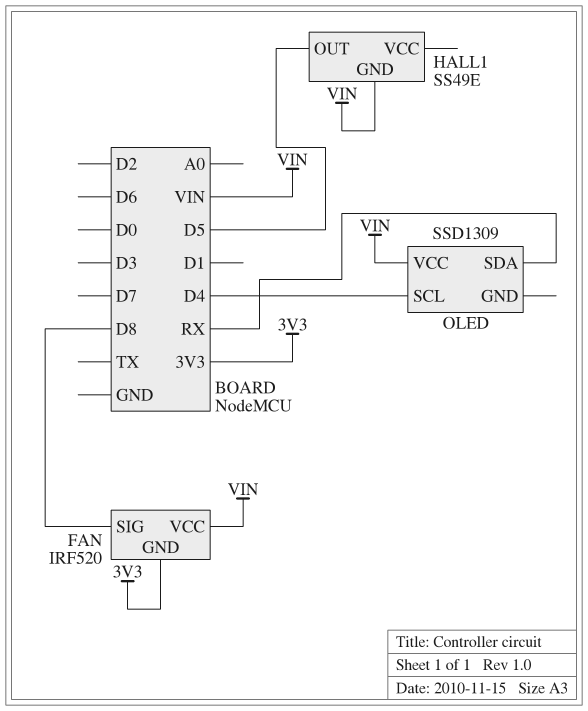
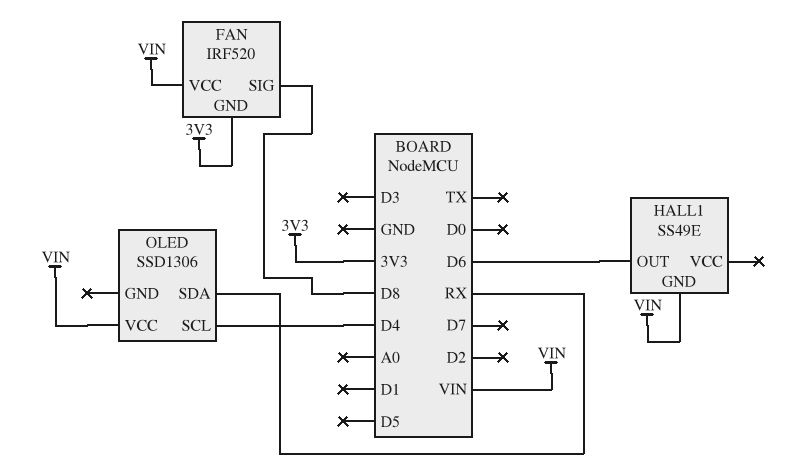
HALL1 pin OUT: D5 -> D6
OLED: SSD1309 -> SSD1306

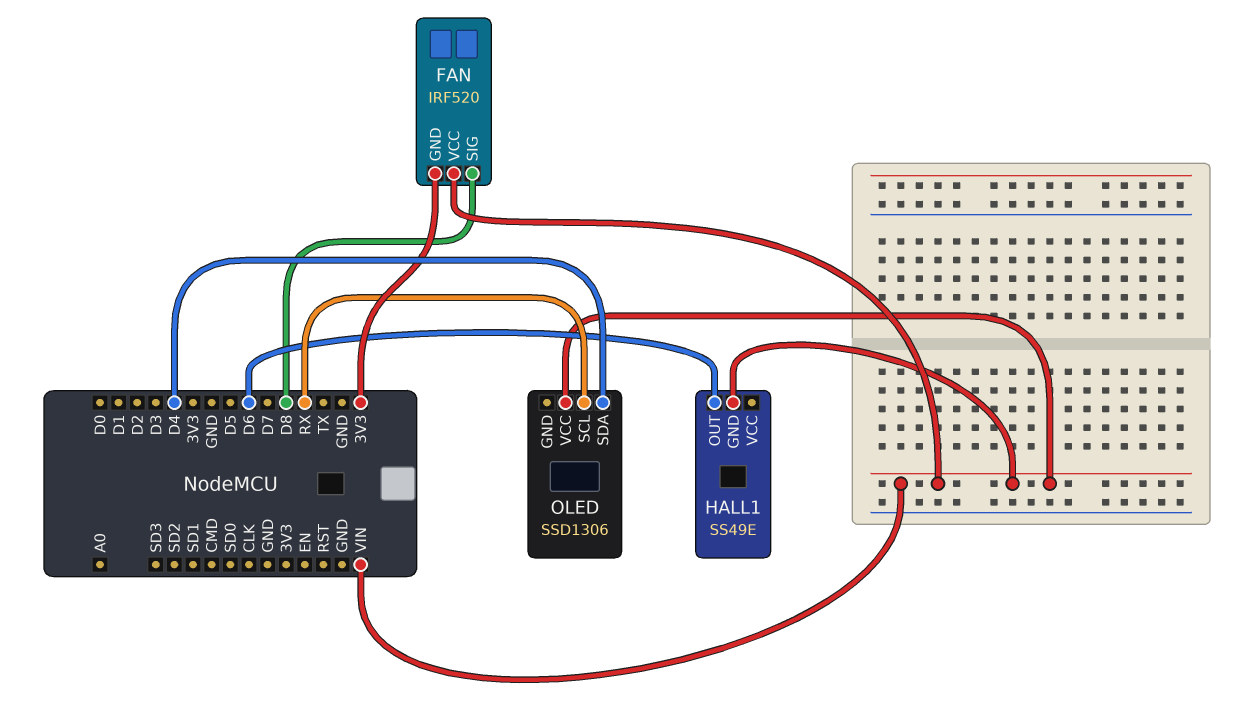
OLED pin SCL: D4 -> RX
OLED pin SDA: RX -> D4

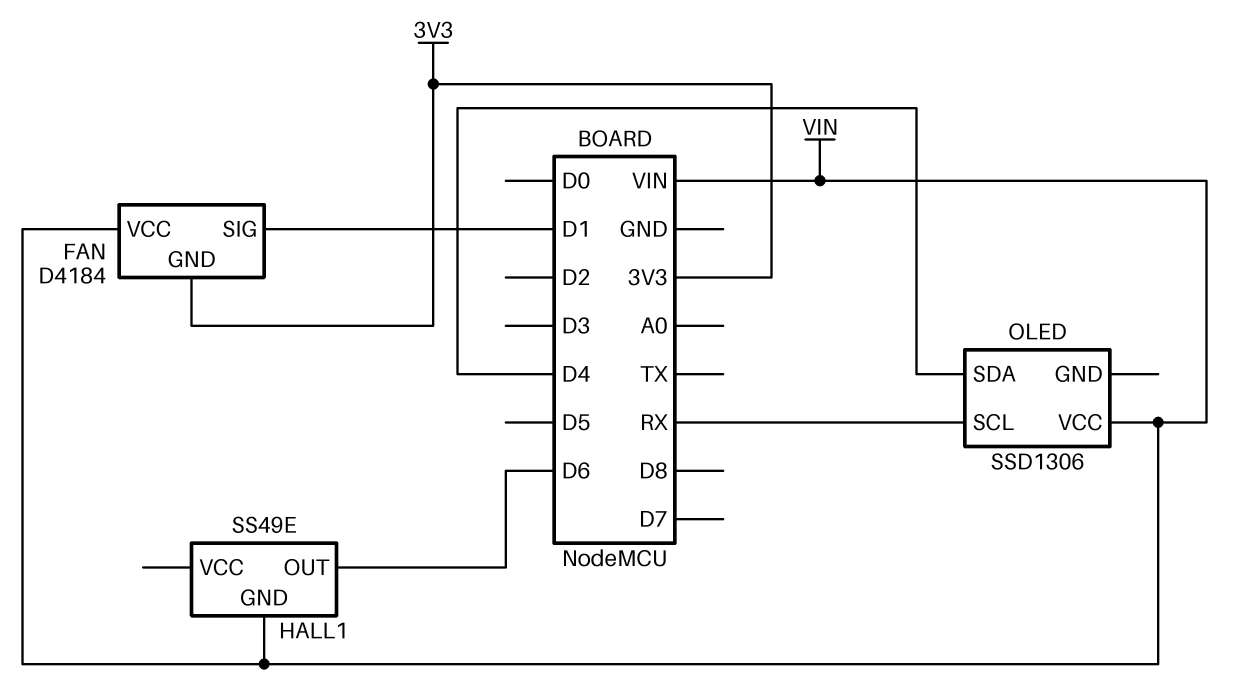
FAN: IRF520 -> D4184
FAN pin SIG: D8 -> D1

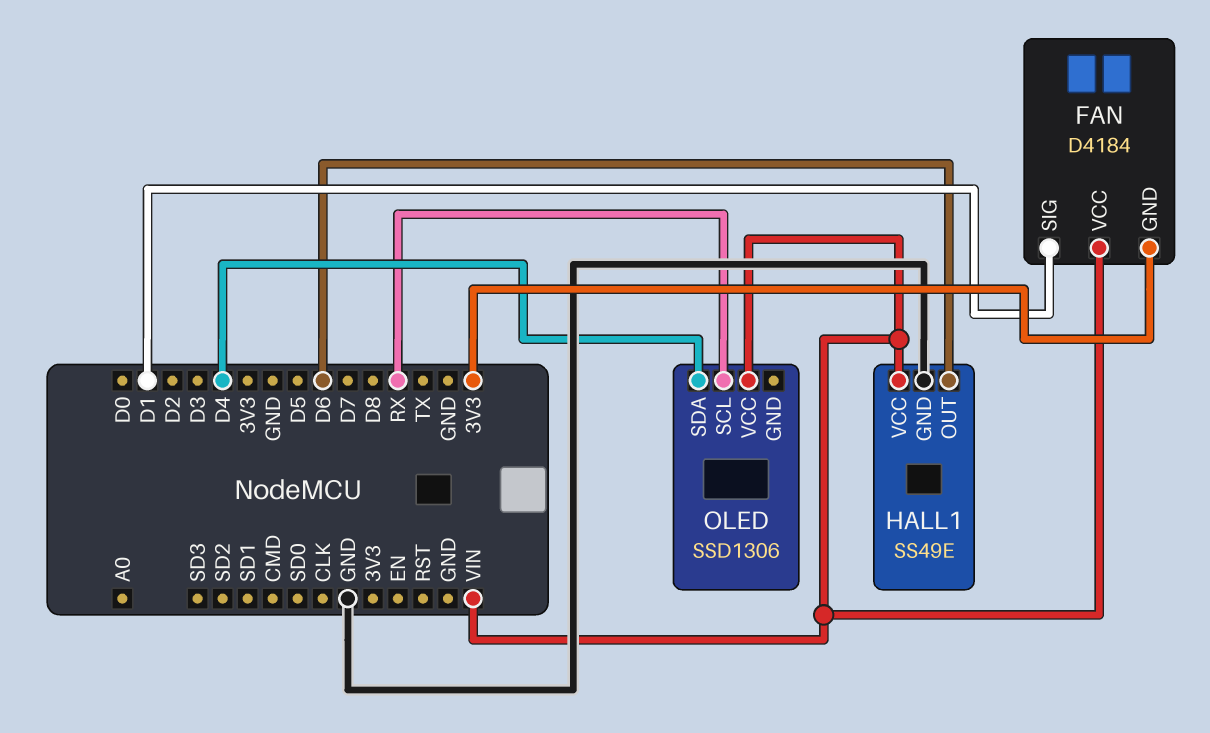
HALL1 pin GND: VIN -> GND
HALL1 pin VCC: none -> VIN

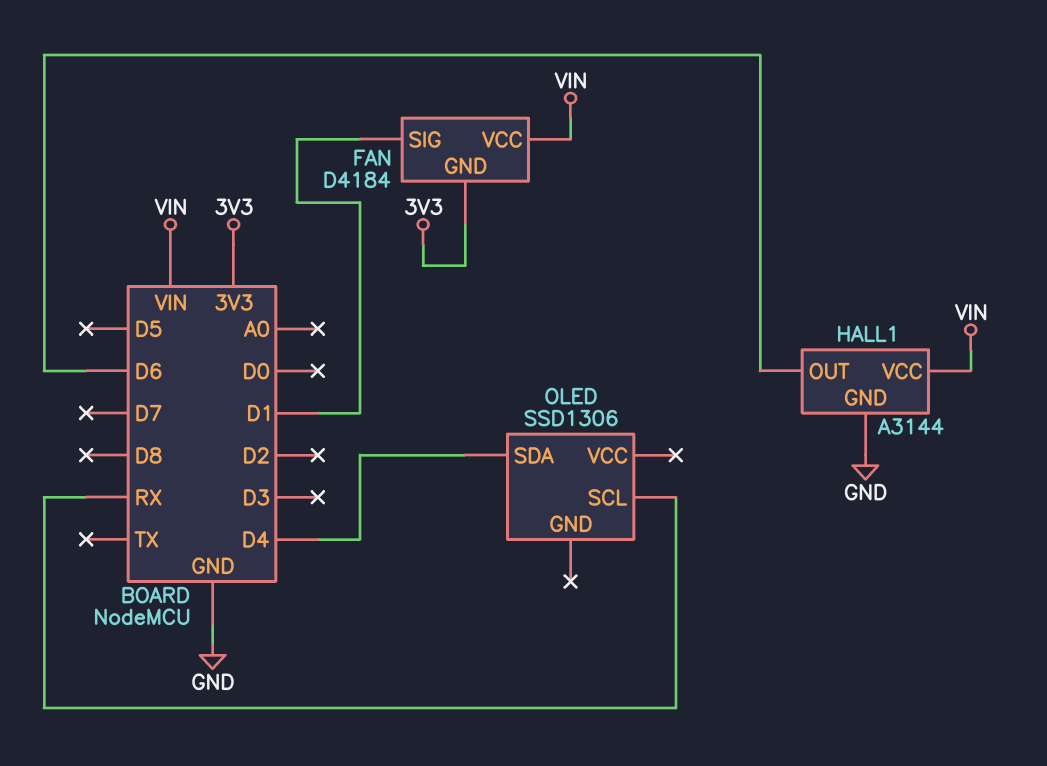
HALL1: SS49E -> A3144
OLED pin VCC: VIN -> none

